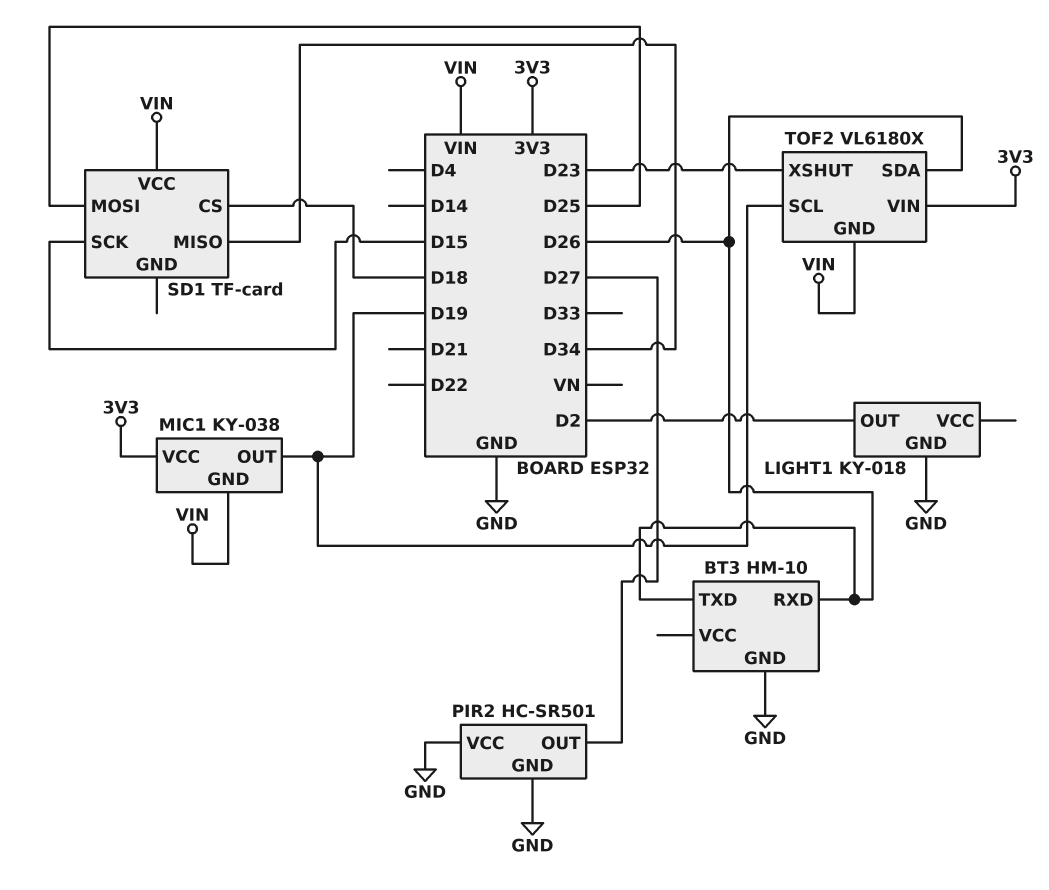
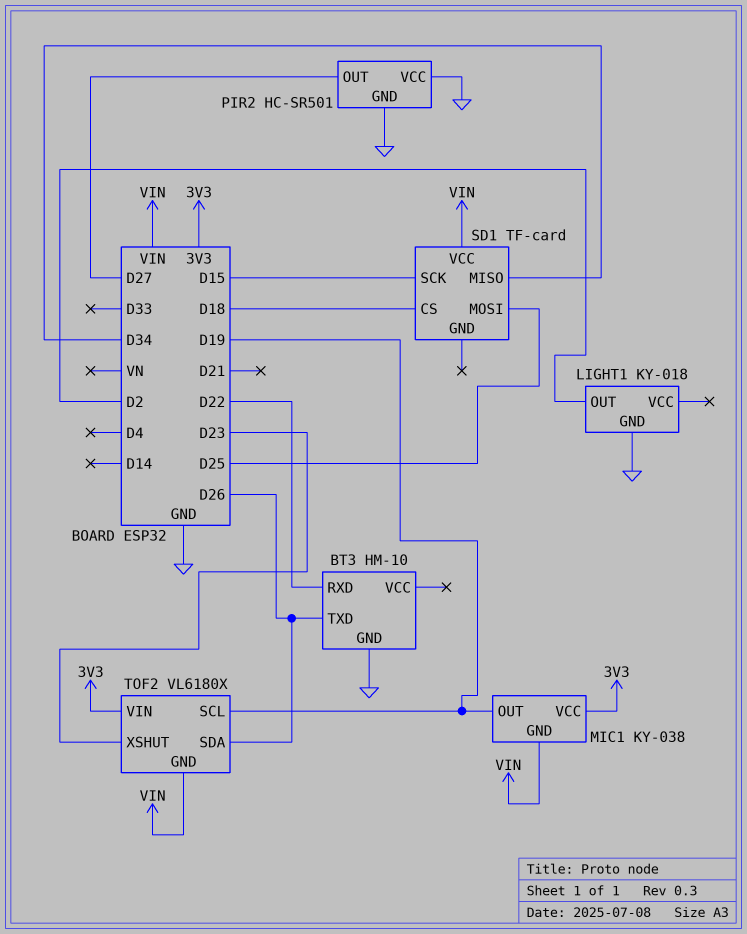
BT3 pin RXD: D26 -> D22

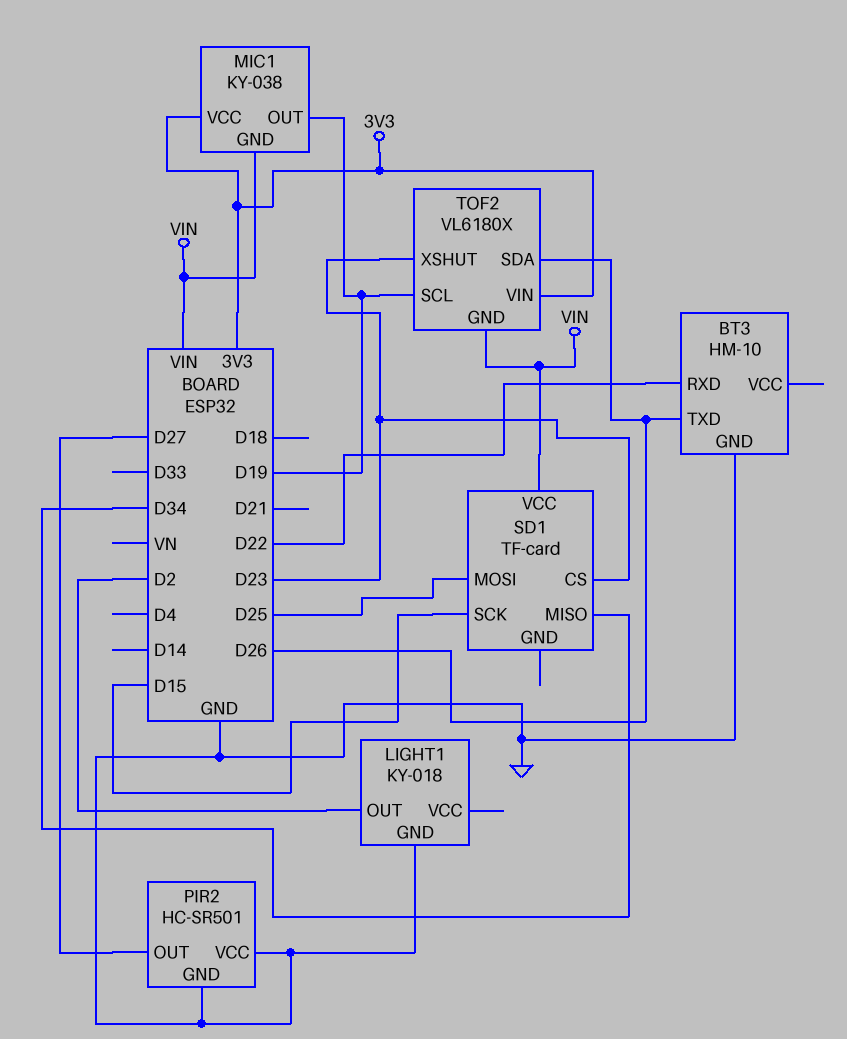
SD1 pin CS: D18 -> D23

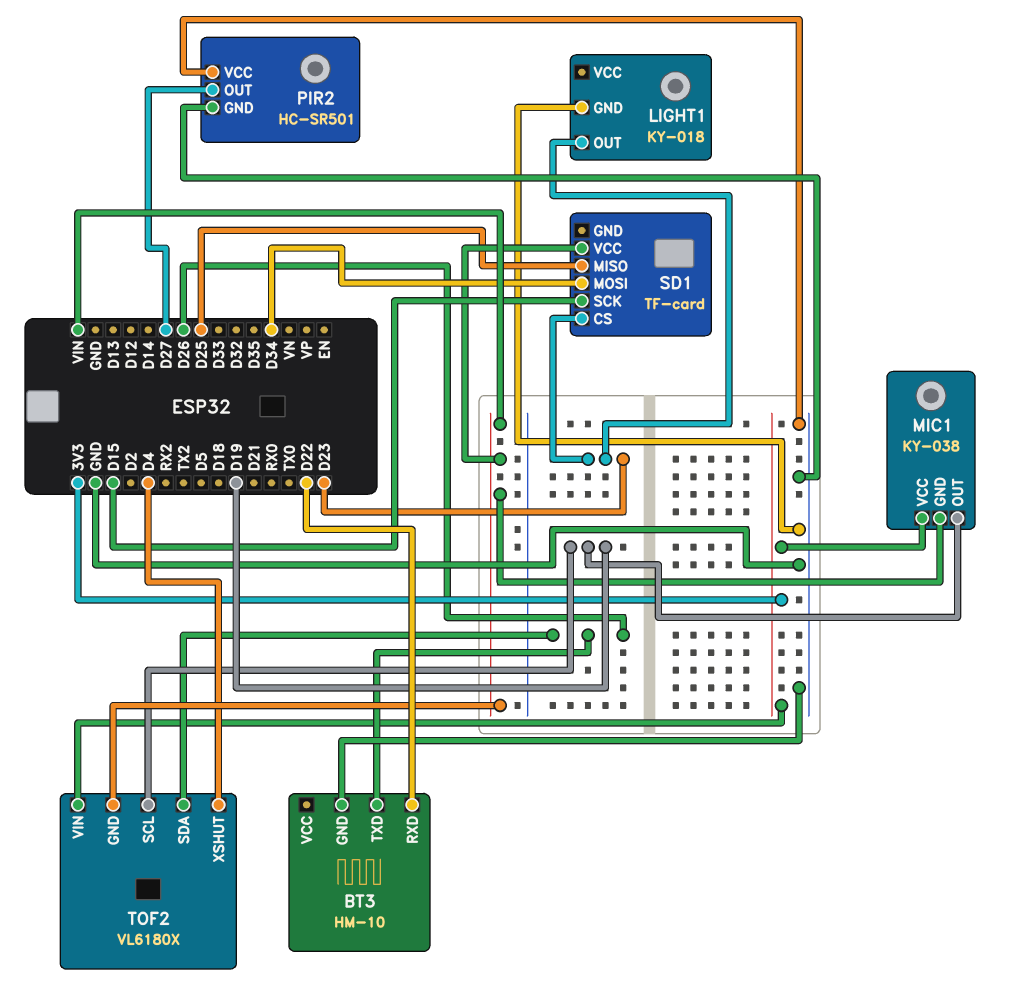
LIGHT1 pin OUT: D2 -> D23
SD1 pin MISO: D34 -> D25
SD1 pin MOSI: D25 -> D34
TOF2 pin XSHUT: D23 -> D4

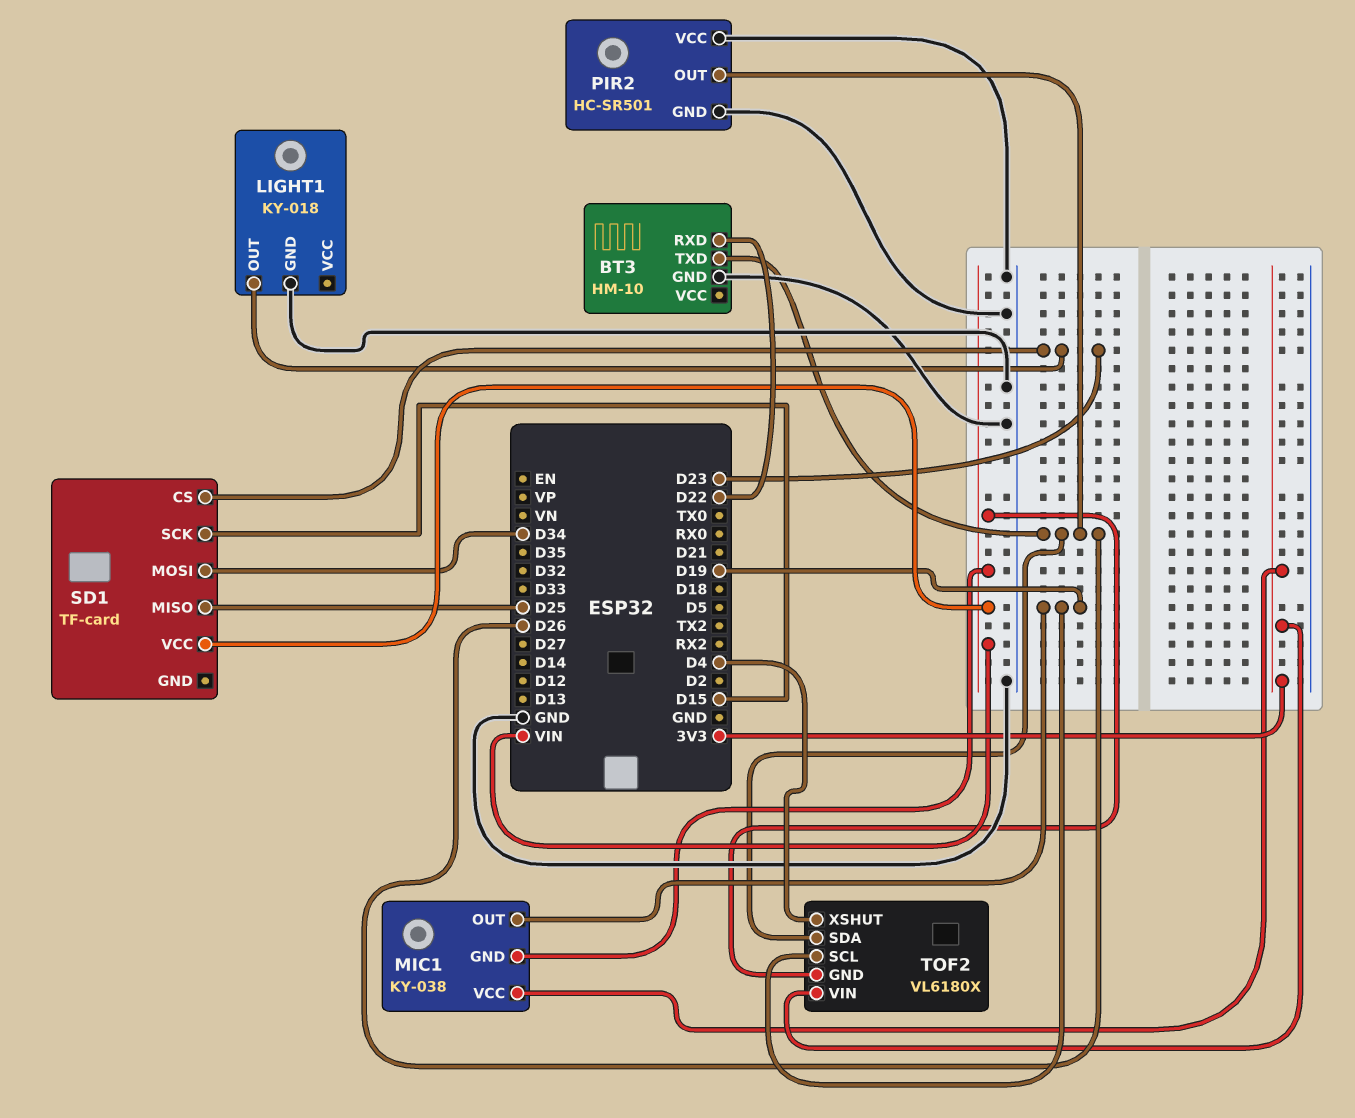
PIR2 pin OUT: D27 -> D26

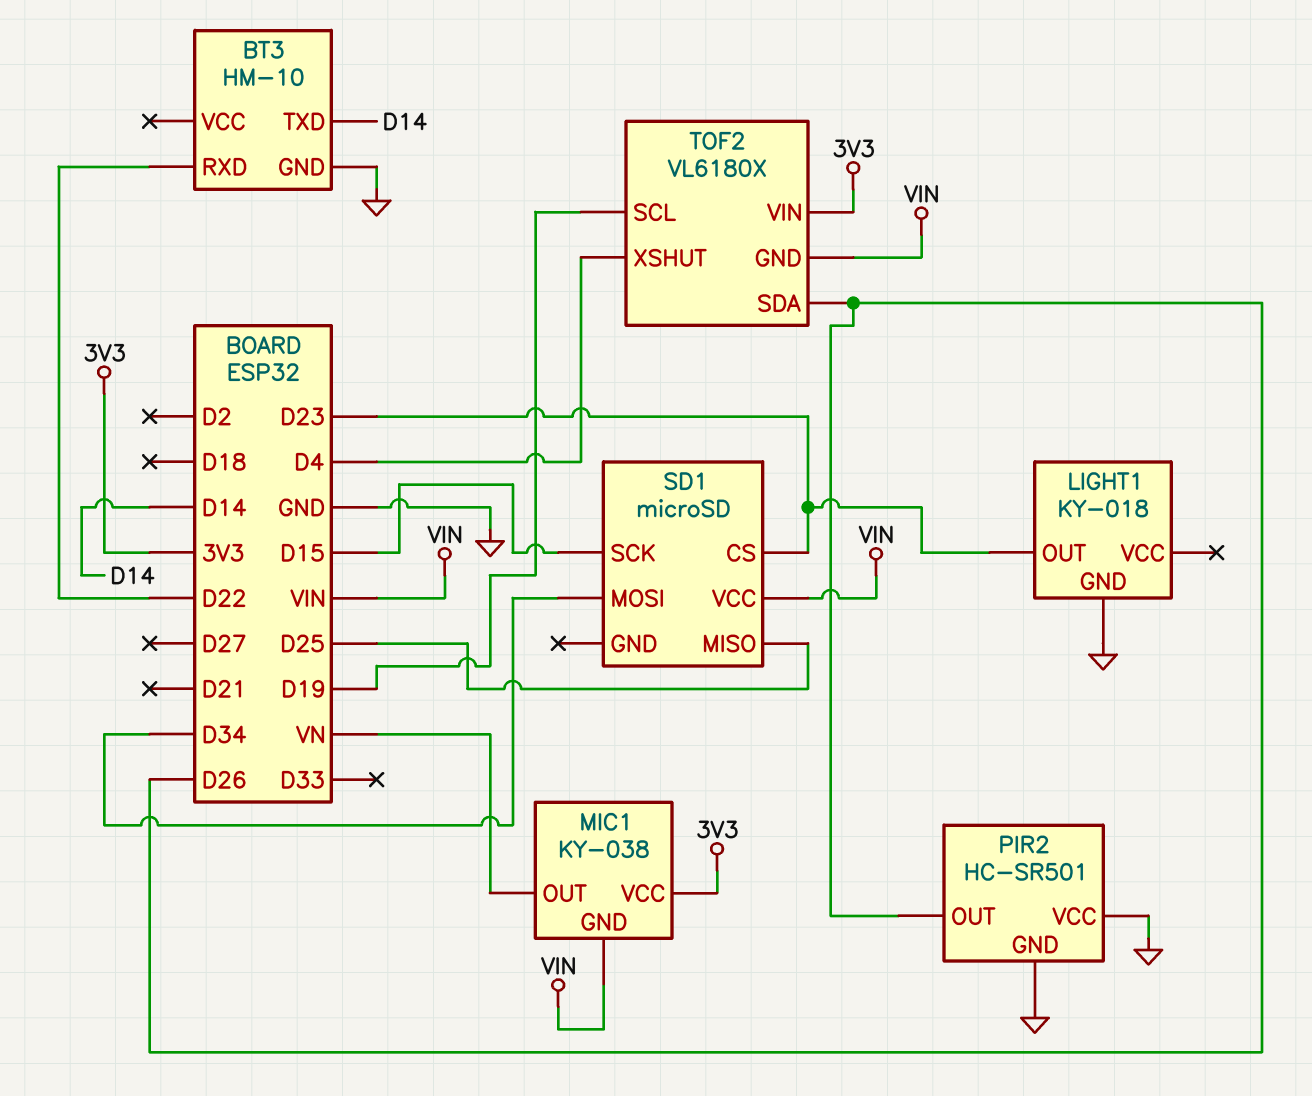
BT3 pin TXD: D26 -> D14
MIC1 pin OUT: D19 -> VN
SD1: TF-card -> microSD

